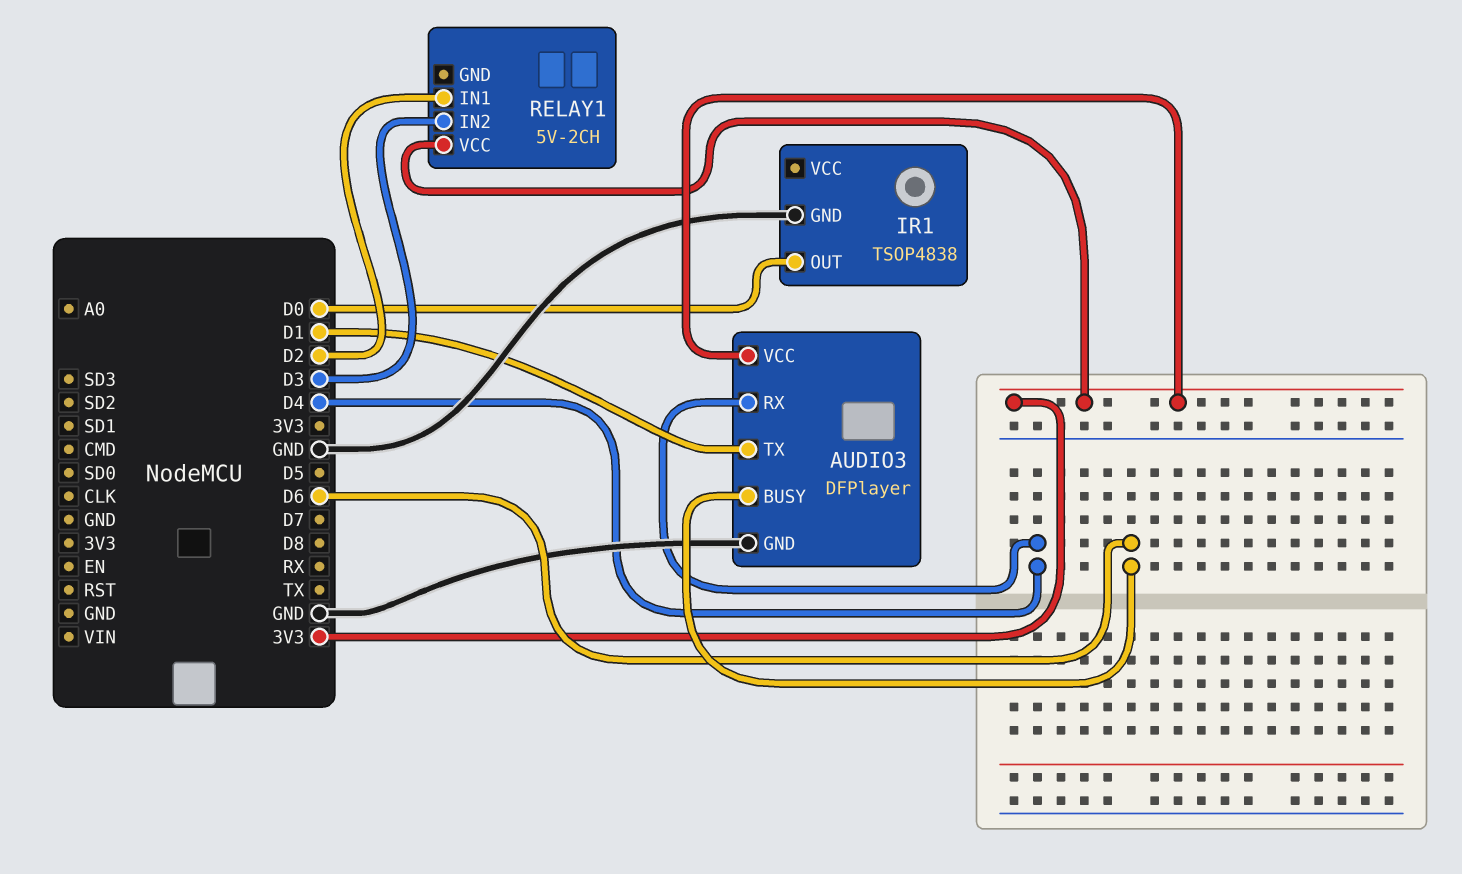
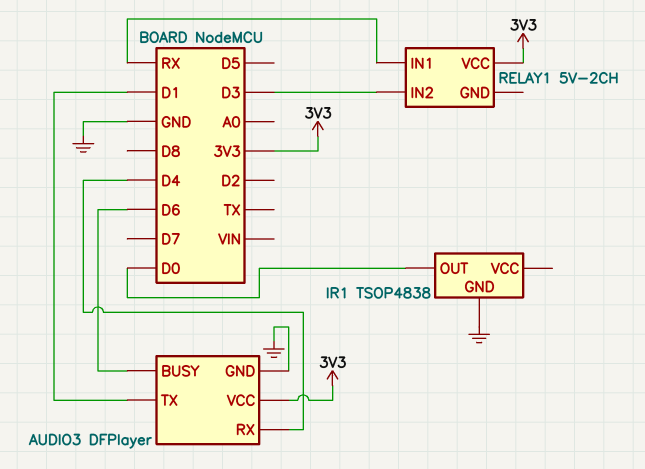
RELAY1 pin IN1: D2 -> RX

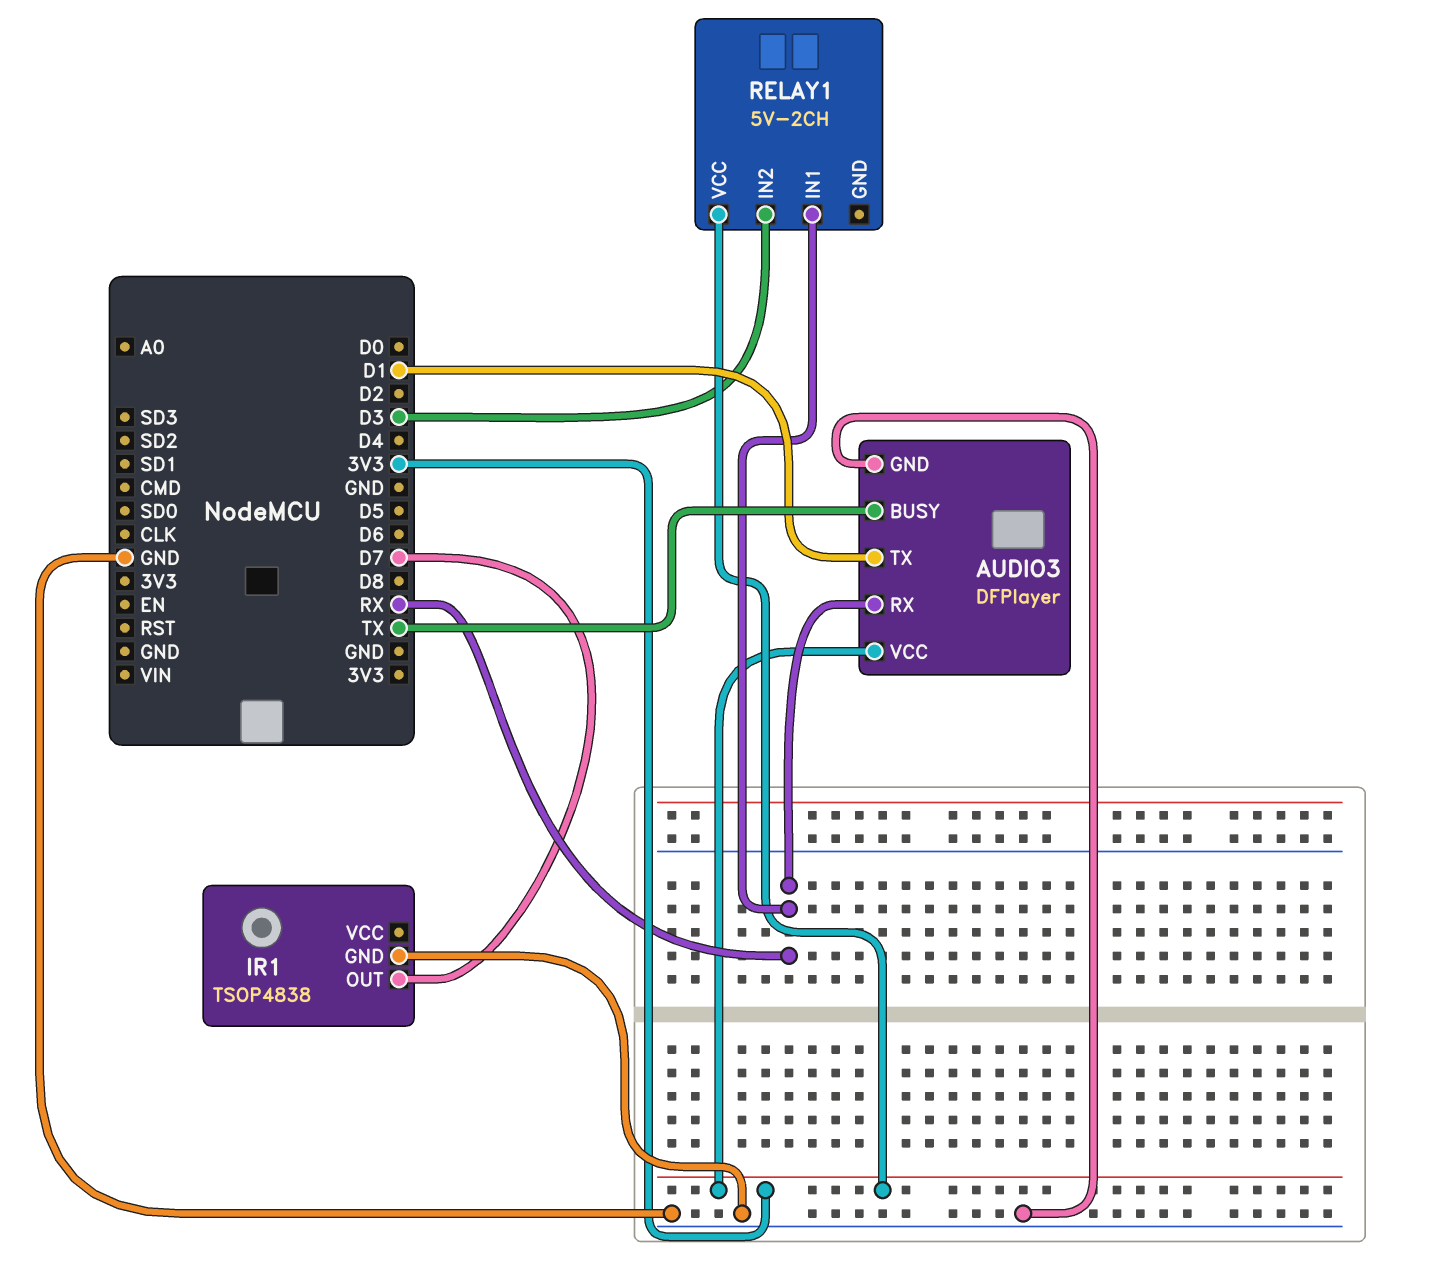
AUDIO3 pin BUSY: D6 -> TX
AUDIO3 pin RX: D4 -> RX
IR1 pin OUT: D0 -> D7

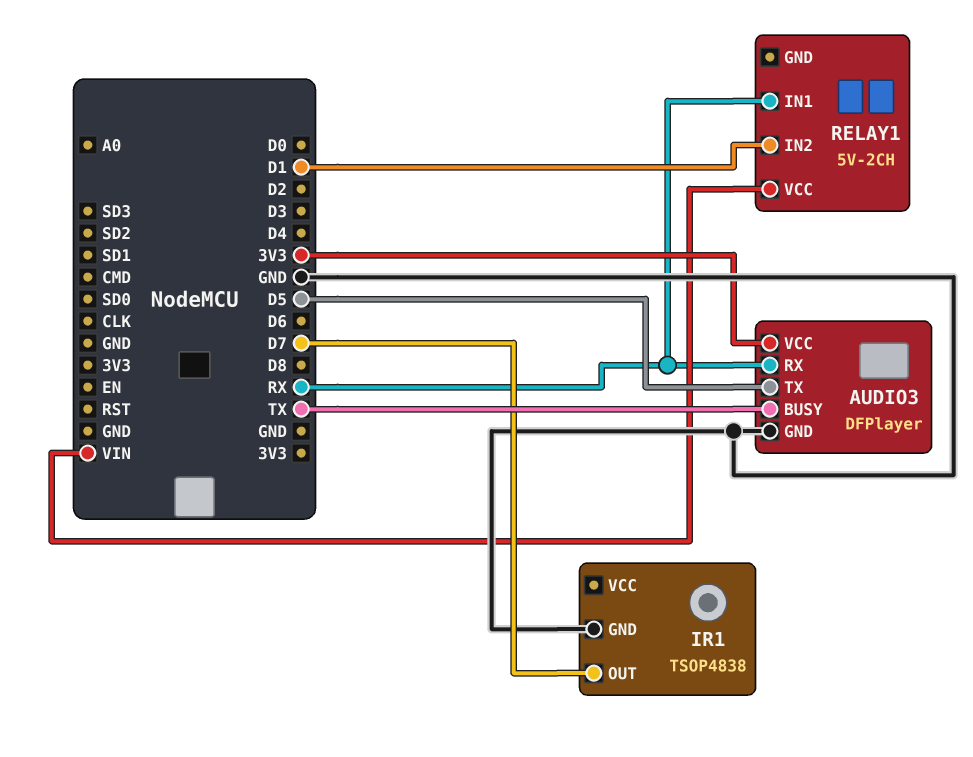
AUDIO3 pin TX: D1 -> D5
RELAY1 pin IN2: D3 -> D1
RELAY1 pin VCC: 3V3 -> VIN

